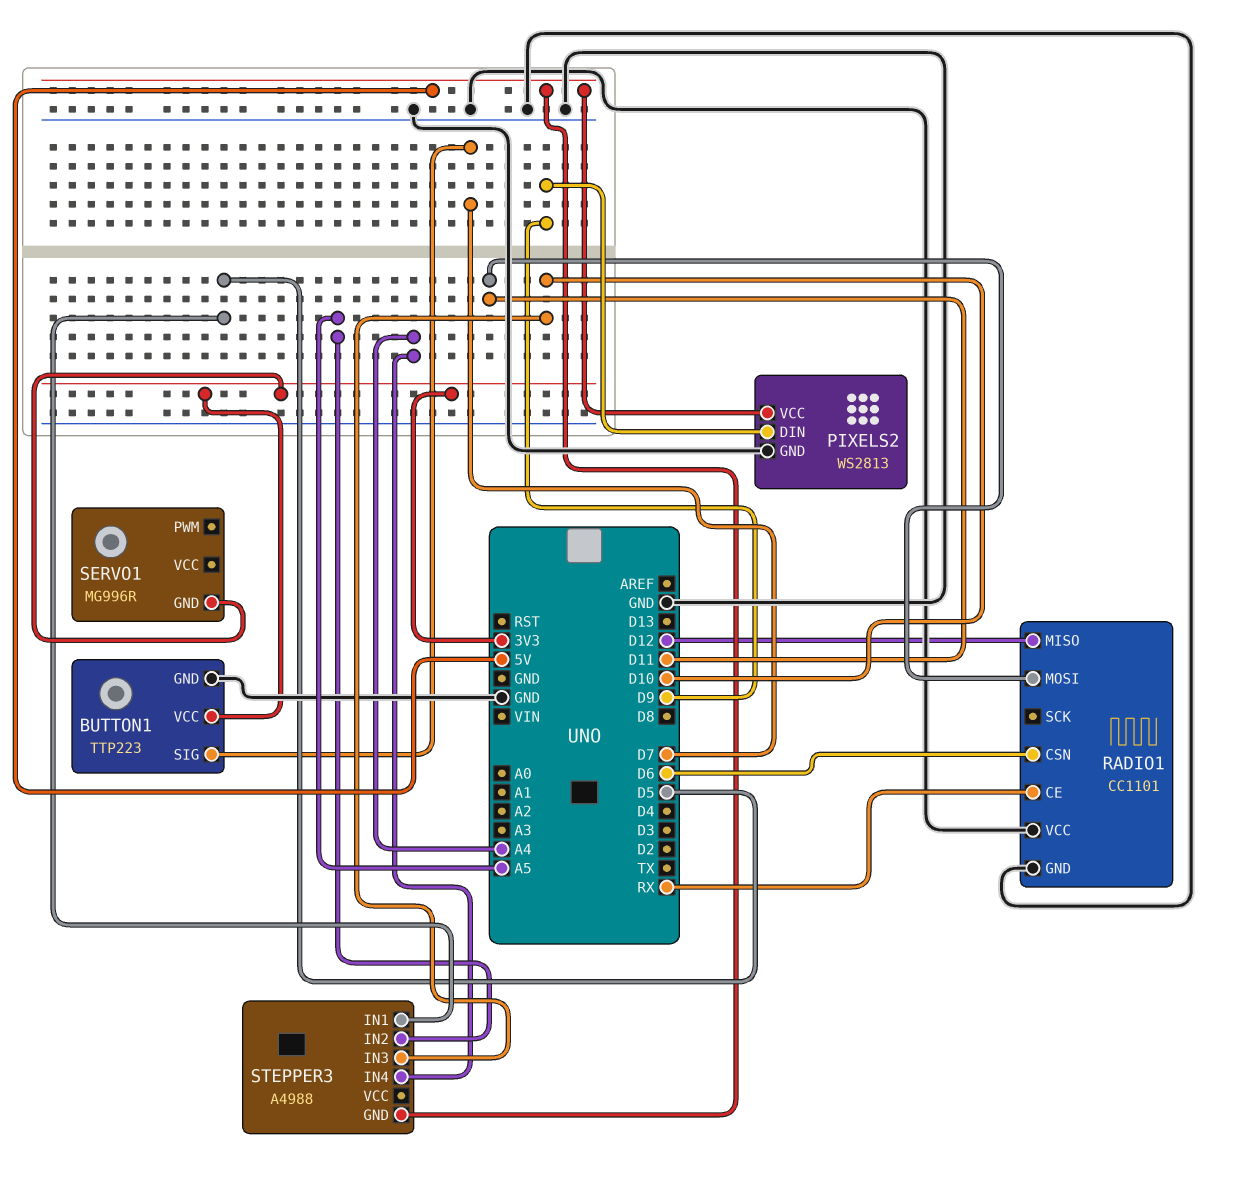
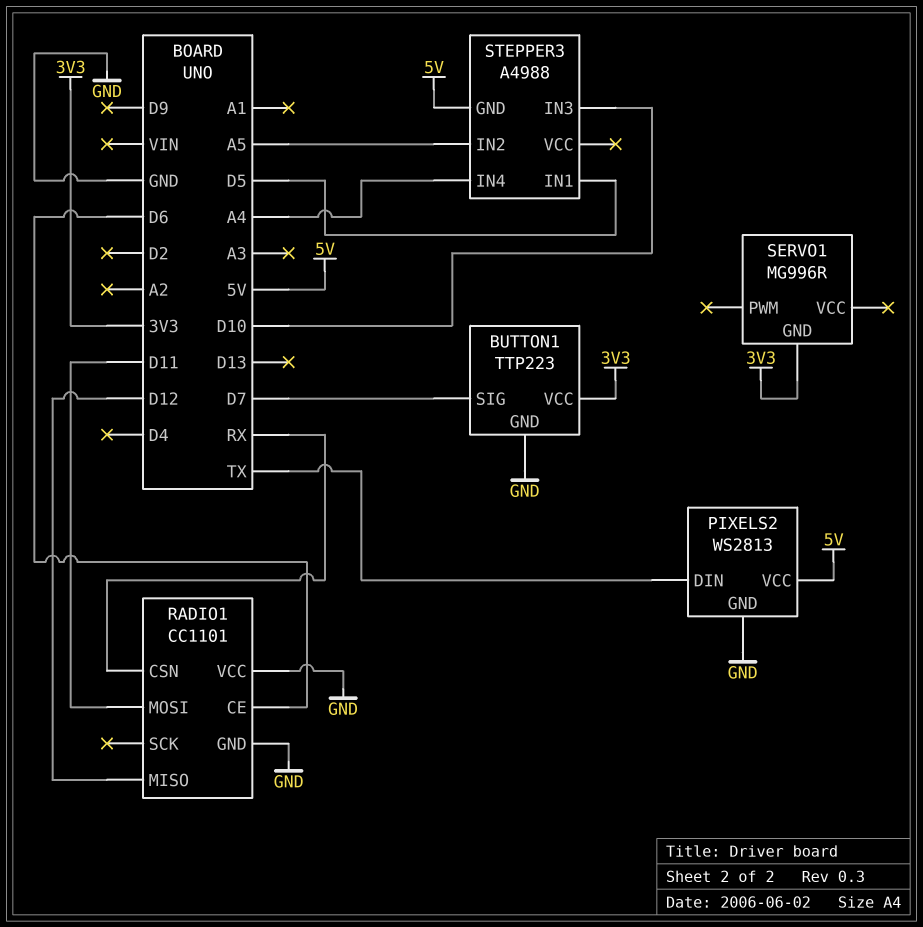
PIXELS2 pin DIN: D9 -> TX
RADIO1 pin CE: RX -> D6
RADIO1 pin CSN: D6 -> RX

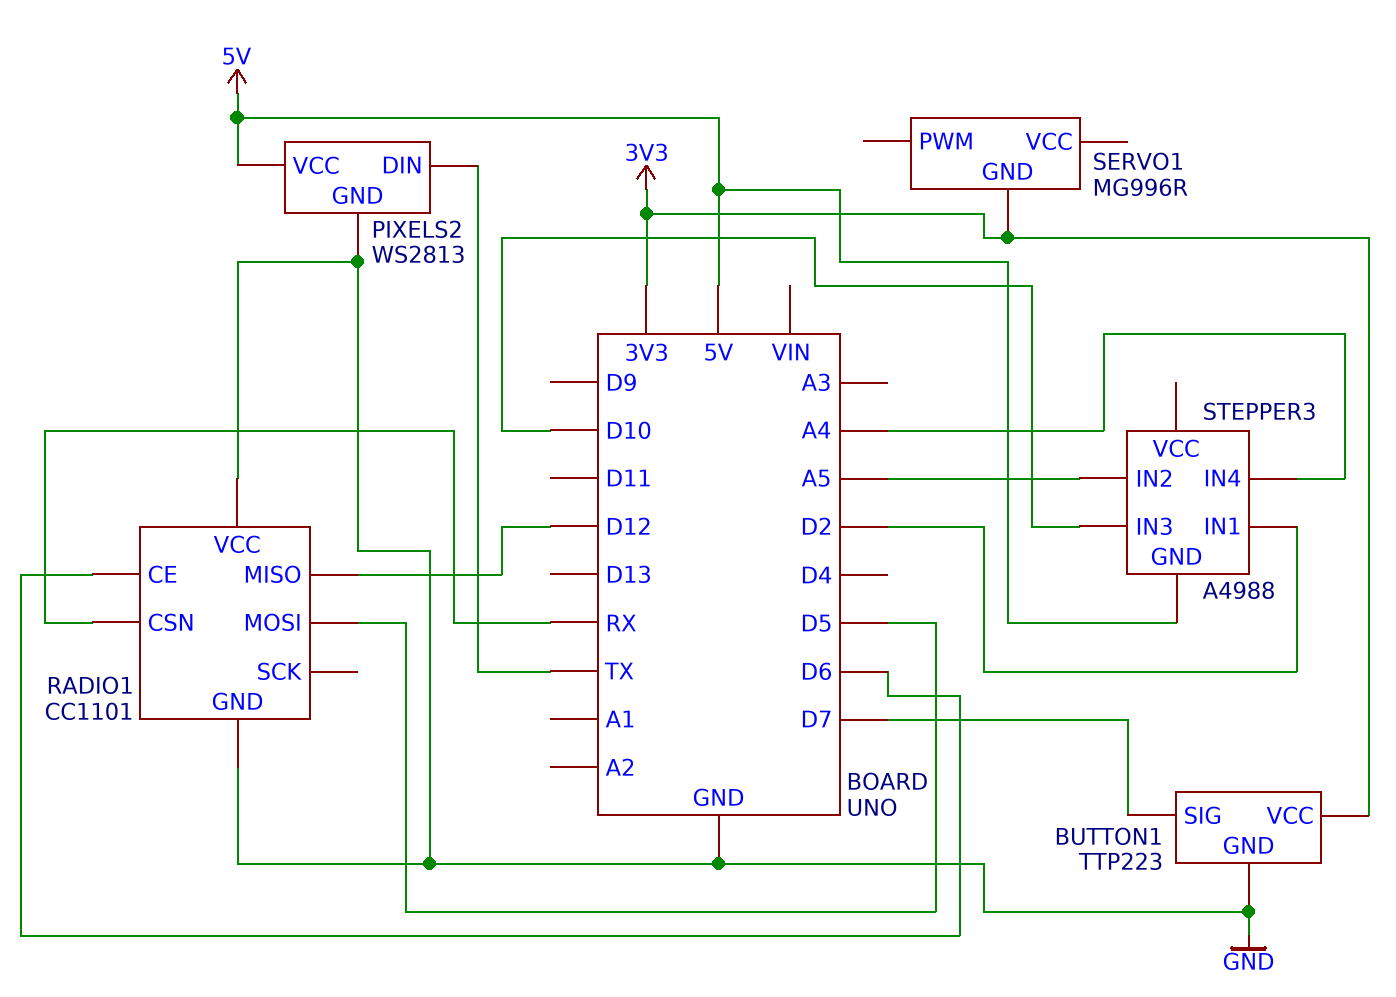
RADIO1 pin MOSI: D11 -> D5
STEPPER3 pin IN1: D5 -> D2

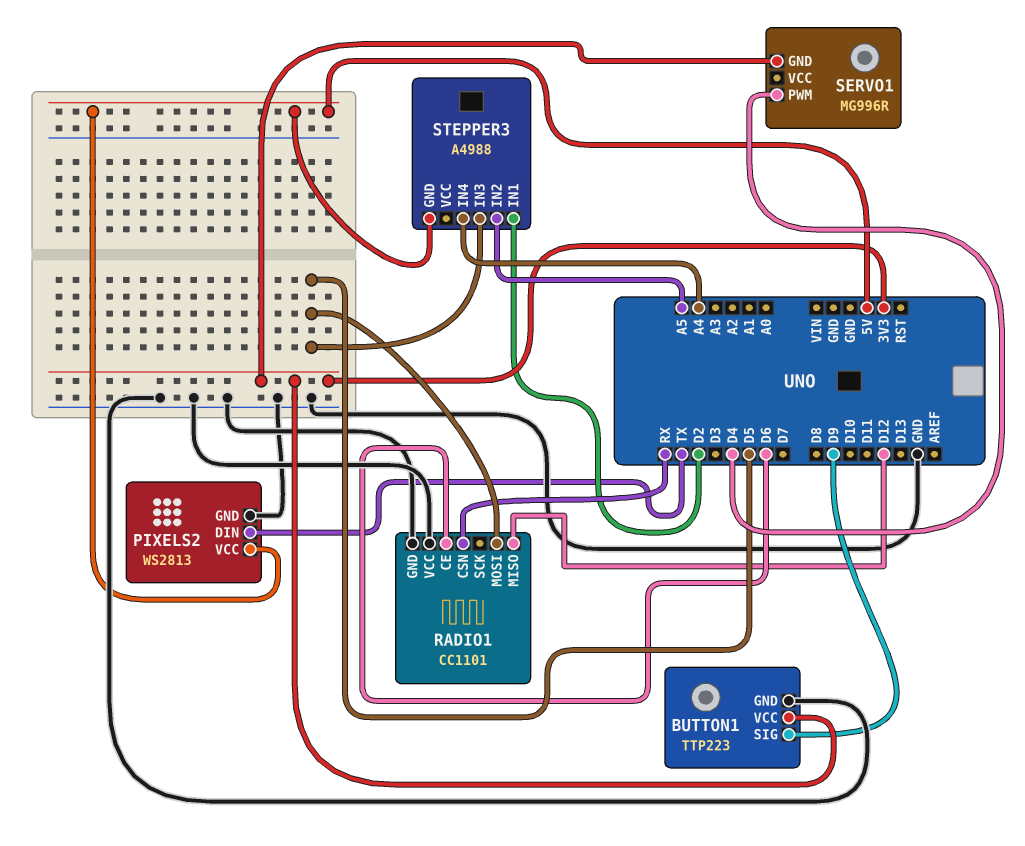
BUTTON1 pin SIG: D7 -> D9
SERVO1 pin PWM: none -> D4
STEPPER3 pin IN3: D10 -> D5

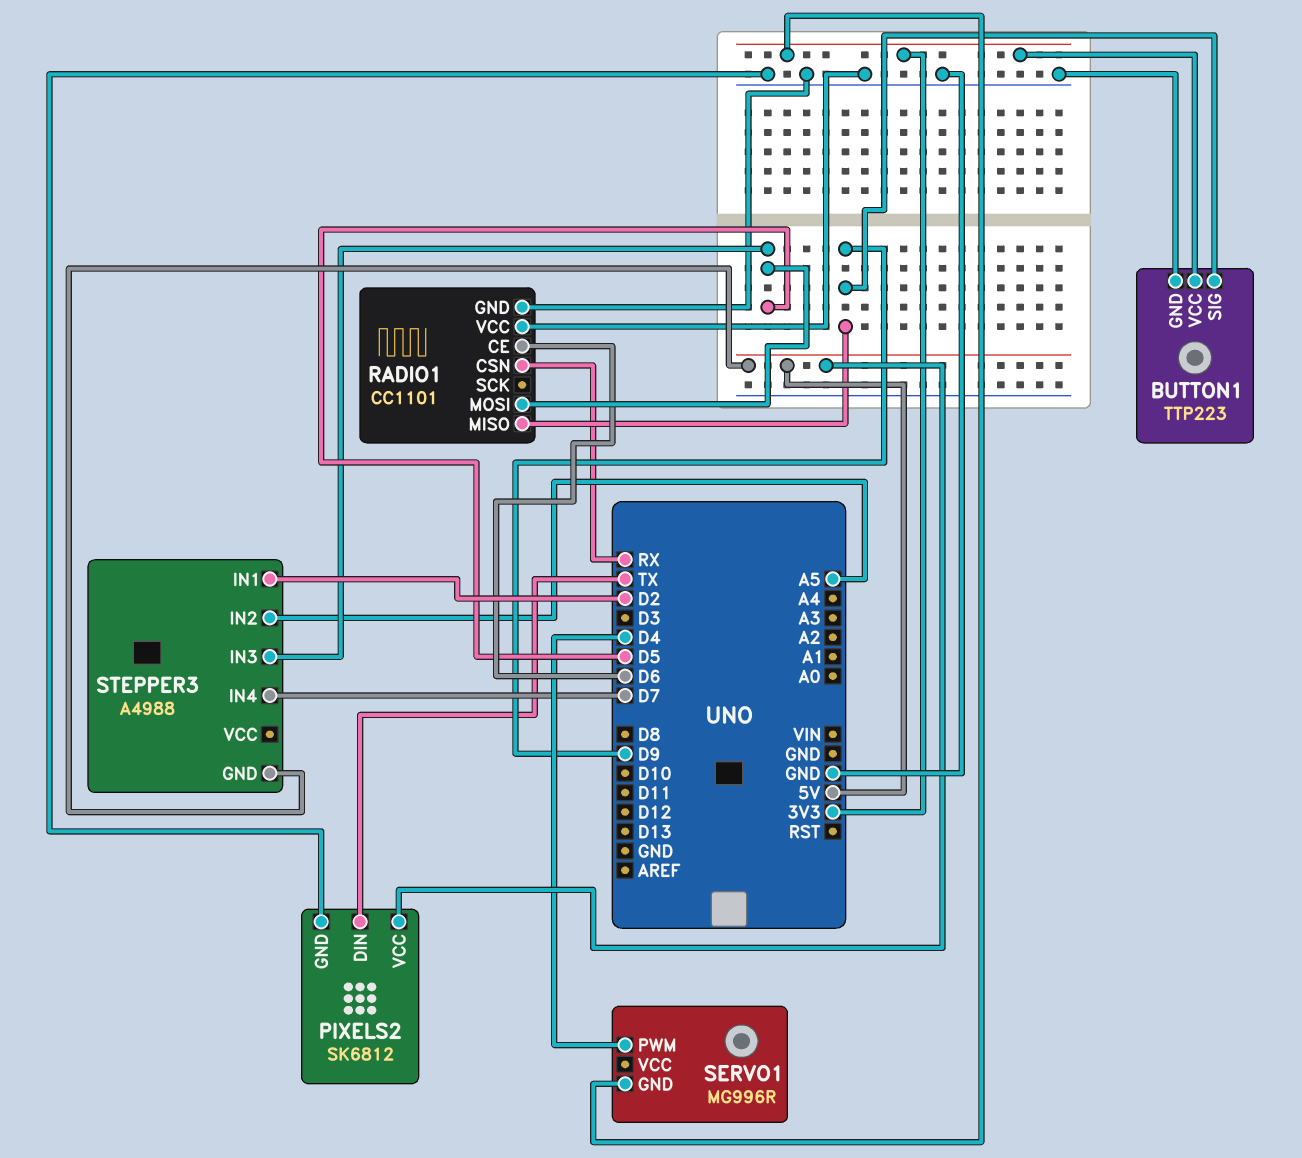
PIXELS2: WS2813 -> SK6812
RADIO1 pin MISO: D12 -> D9
STEPPER3 pin IN4: A4 -> D7

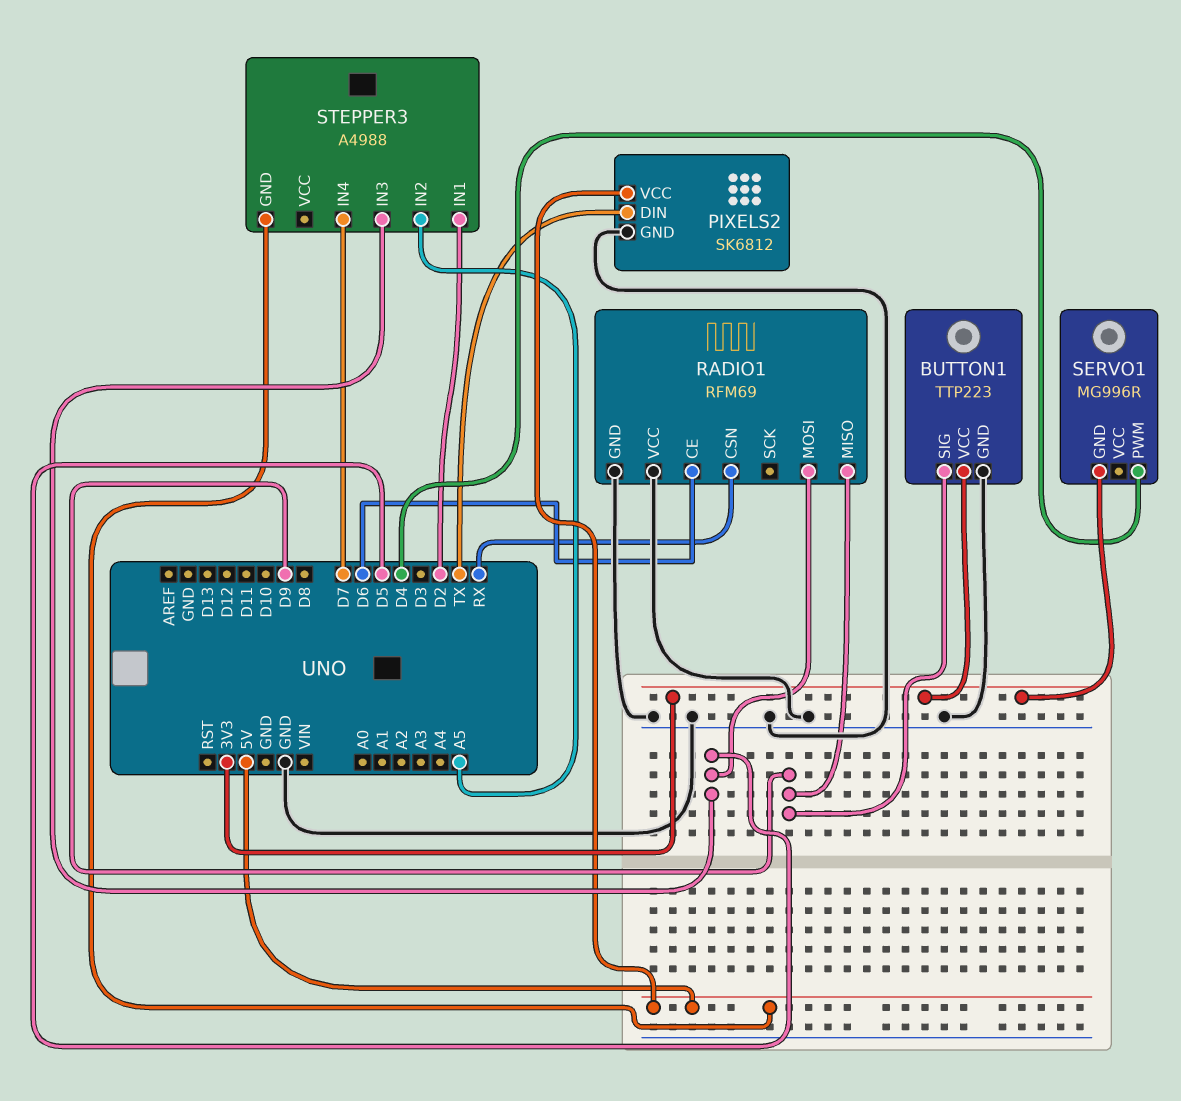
RADIO1: CC1101 -> RFM69

